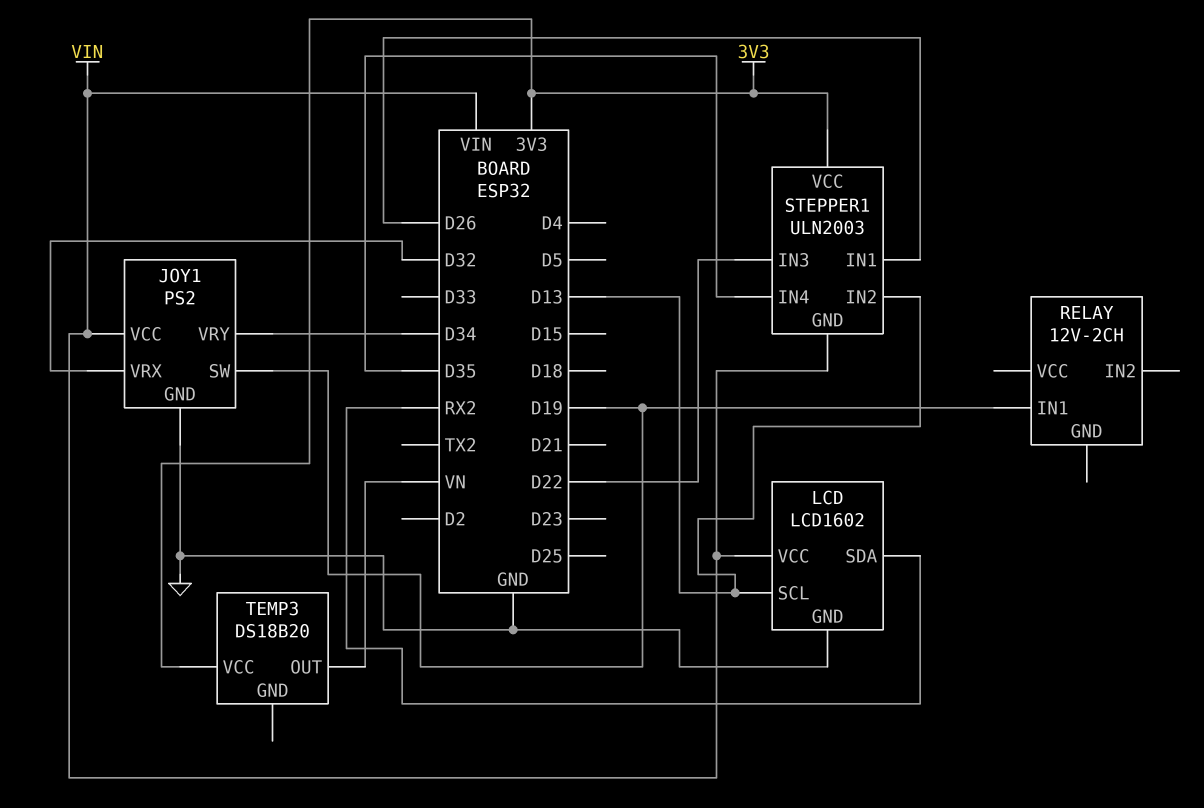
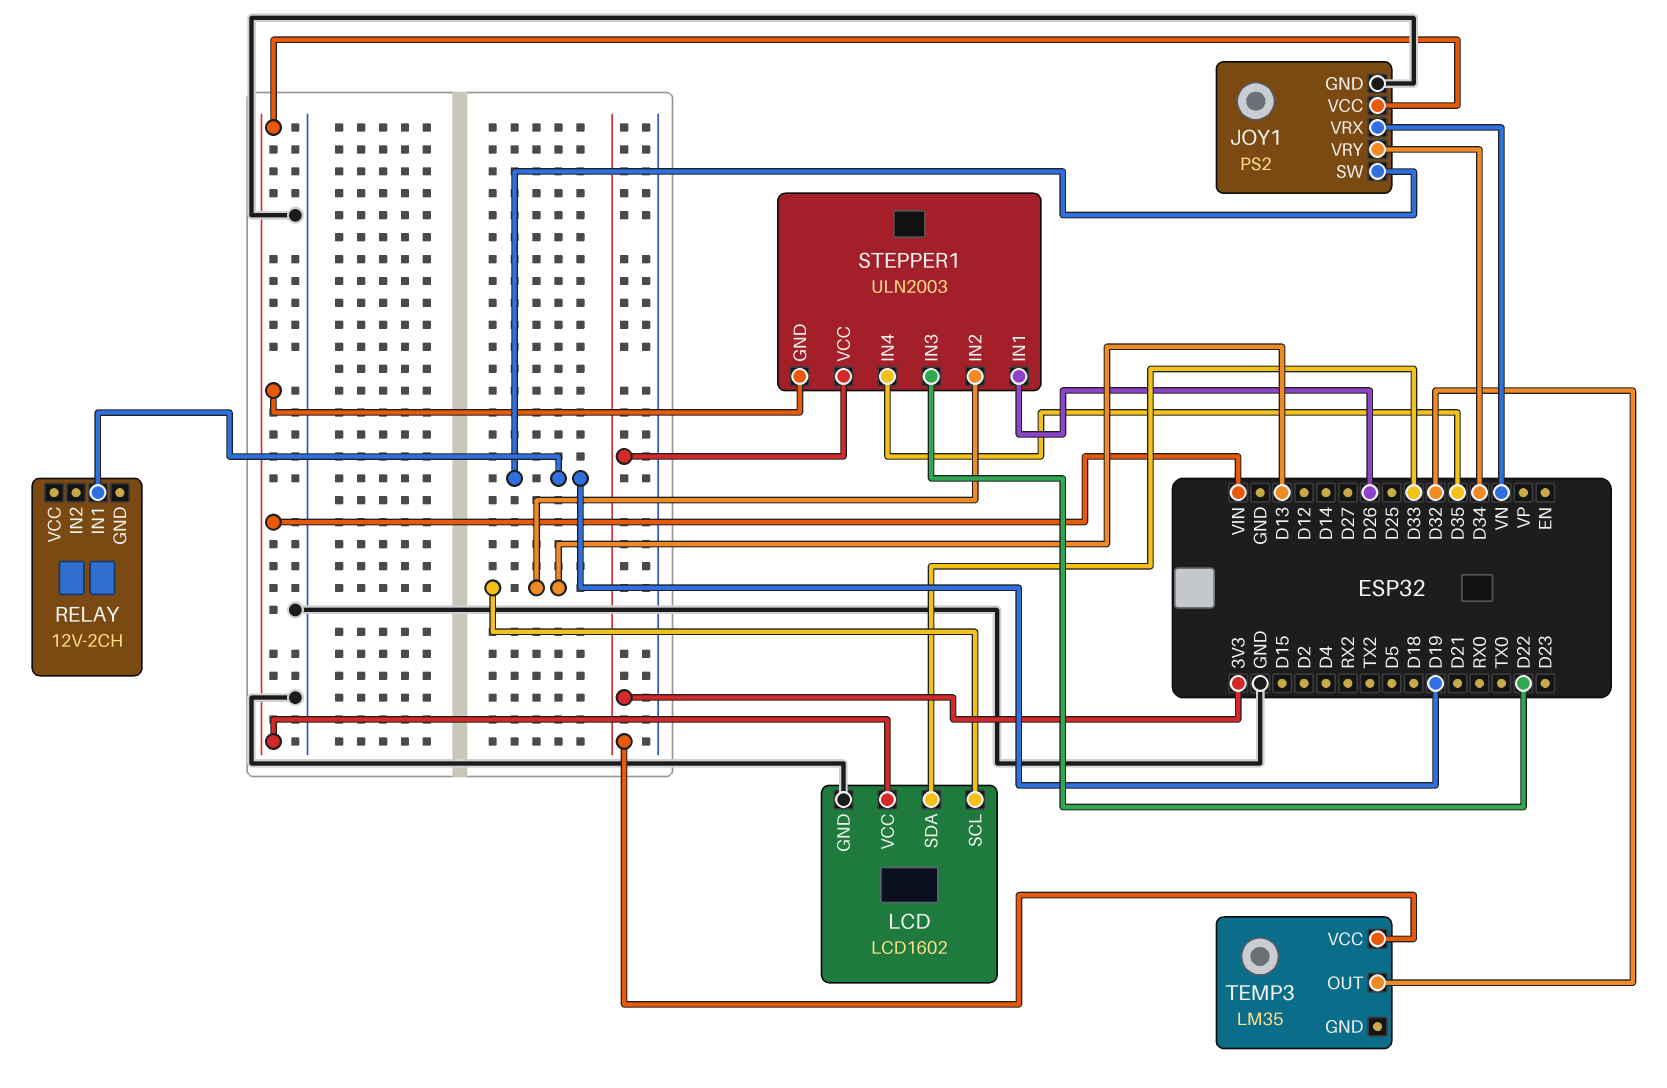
JOY1 pin VRX: D32 -> VN
LCD pin SDA: RX2 -> D33
TEMP3: DS18B20 -> LM35
TEMP3 pin OUT: VN -> D32

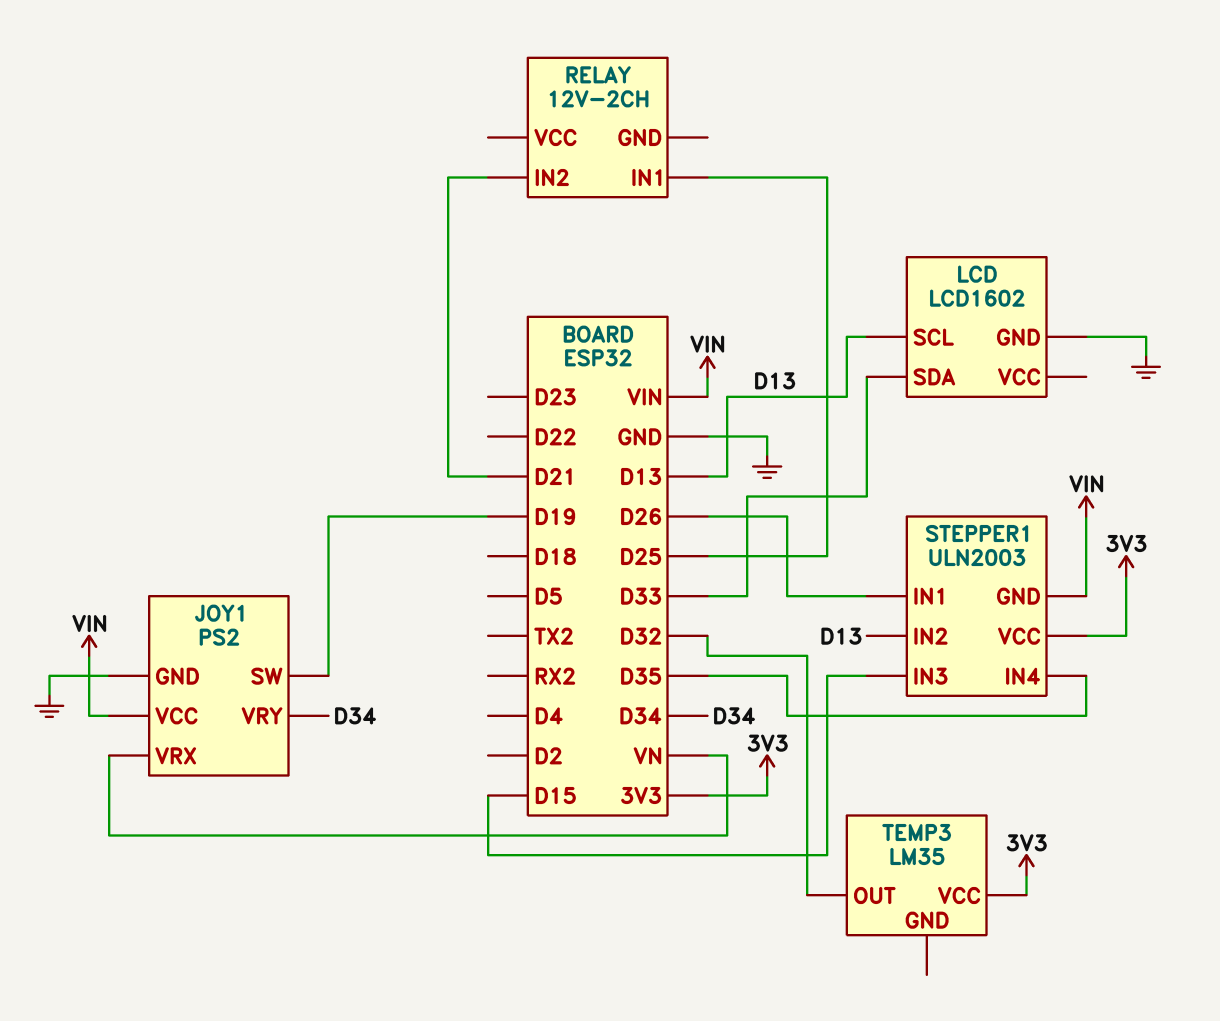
LCD pin VCC: VIN -> none
RELAY pin IN1: D19 -> D25
RELAY pin IN2: none -> D21
STEPPER1 pin IN3: D22 -> D15

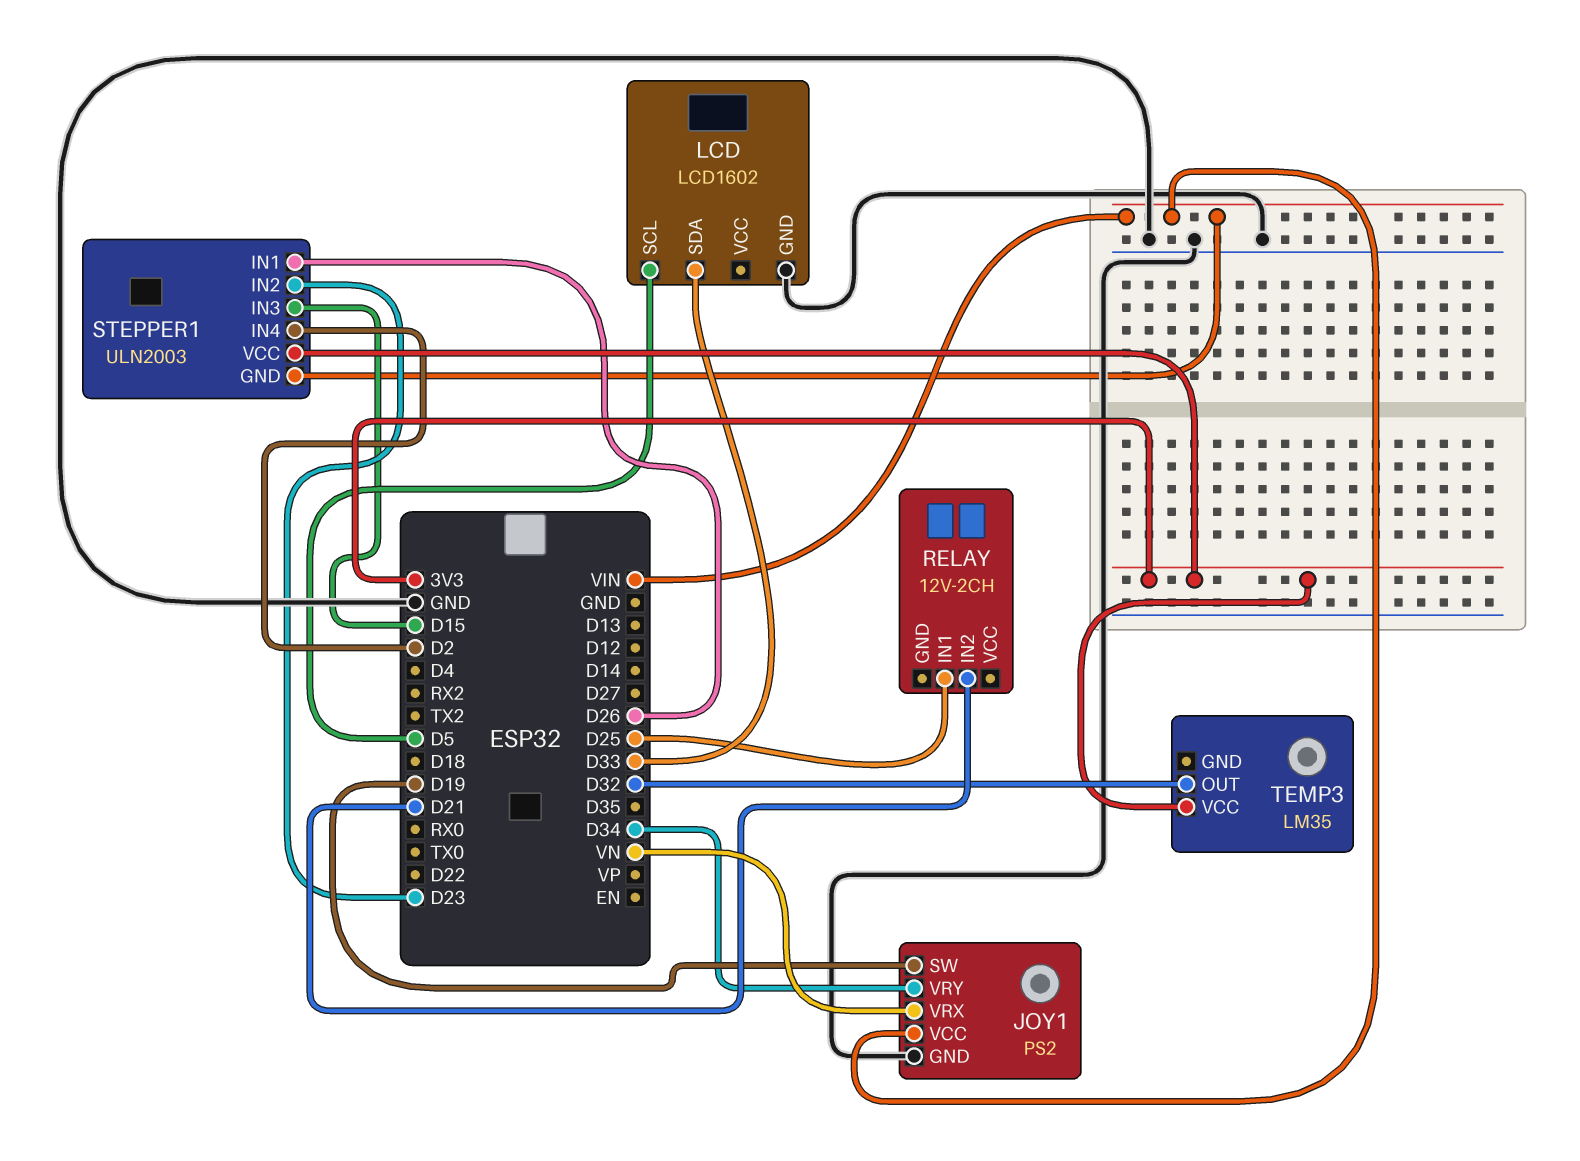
LCD pin SCL: D13 -> D5
STEPPER1 pin IN2: D13 -> D23
STEPPER1 pin IN4: D35 -> D2

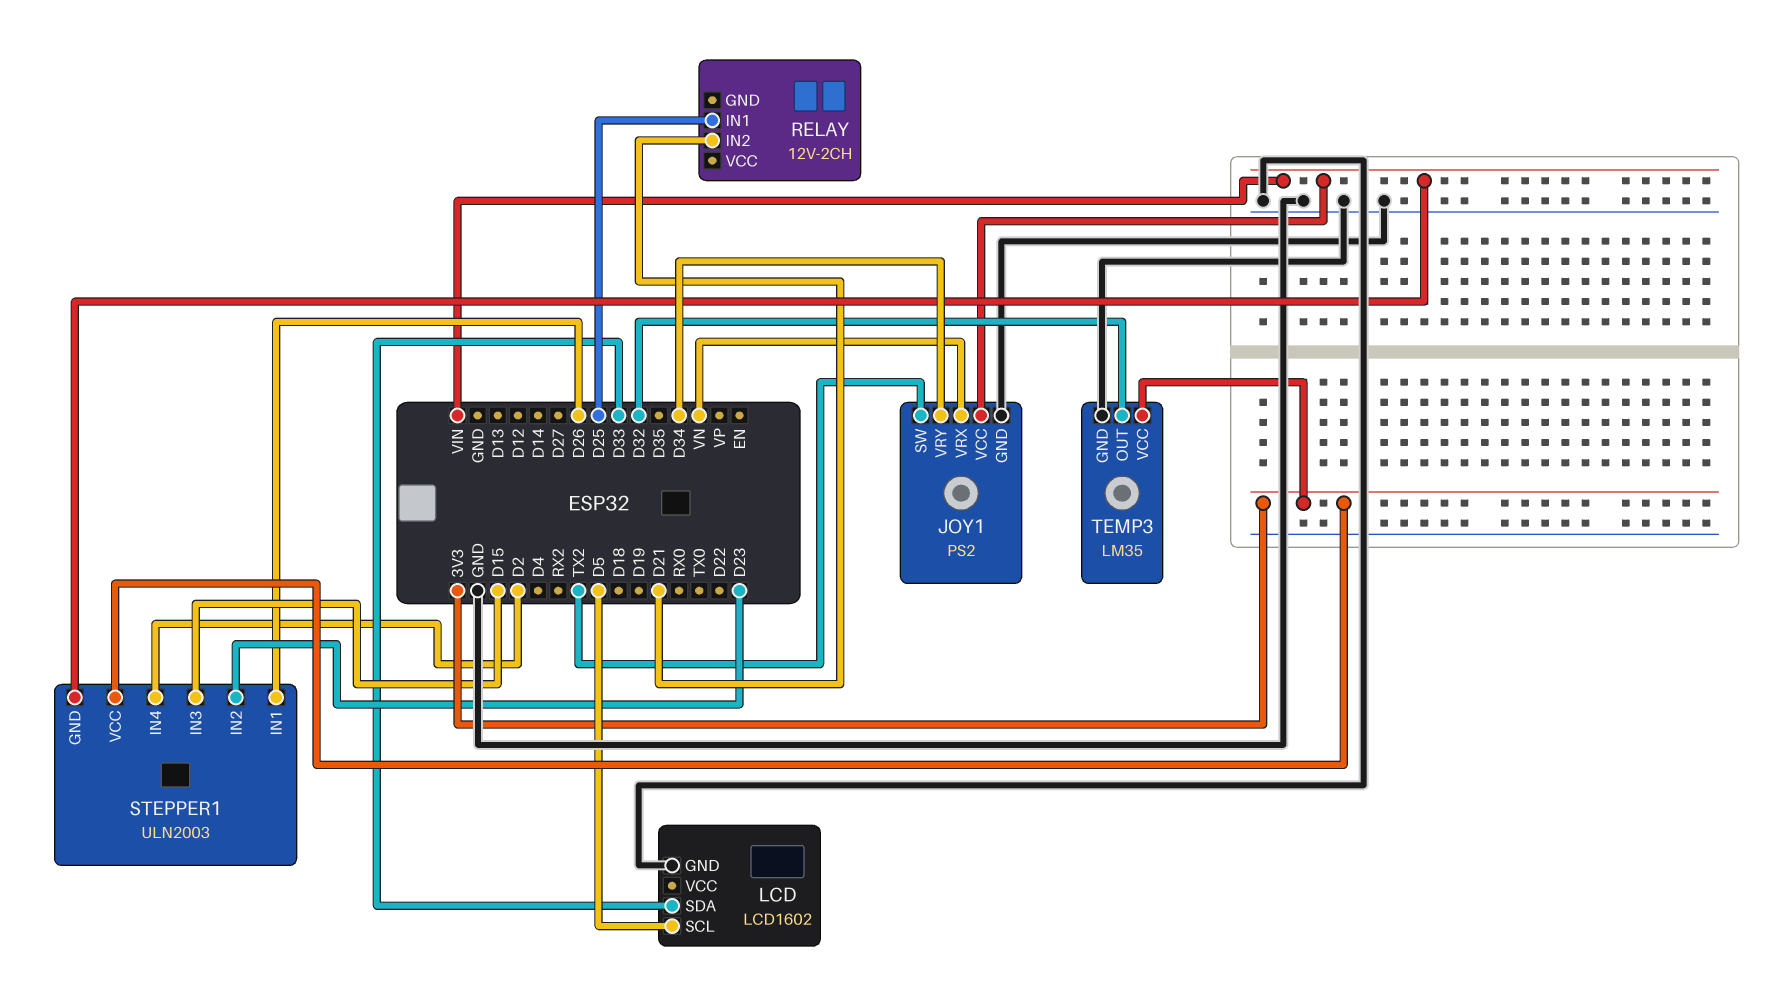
JOY1 pin SW: D19 -> TX2
TEMP3 pin GND: none -> GND

